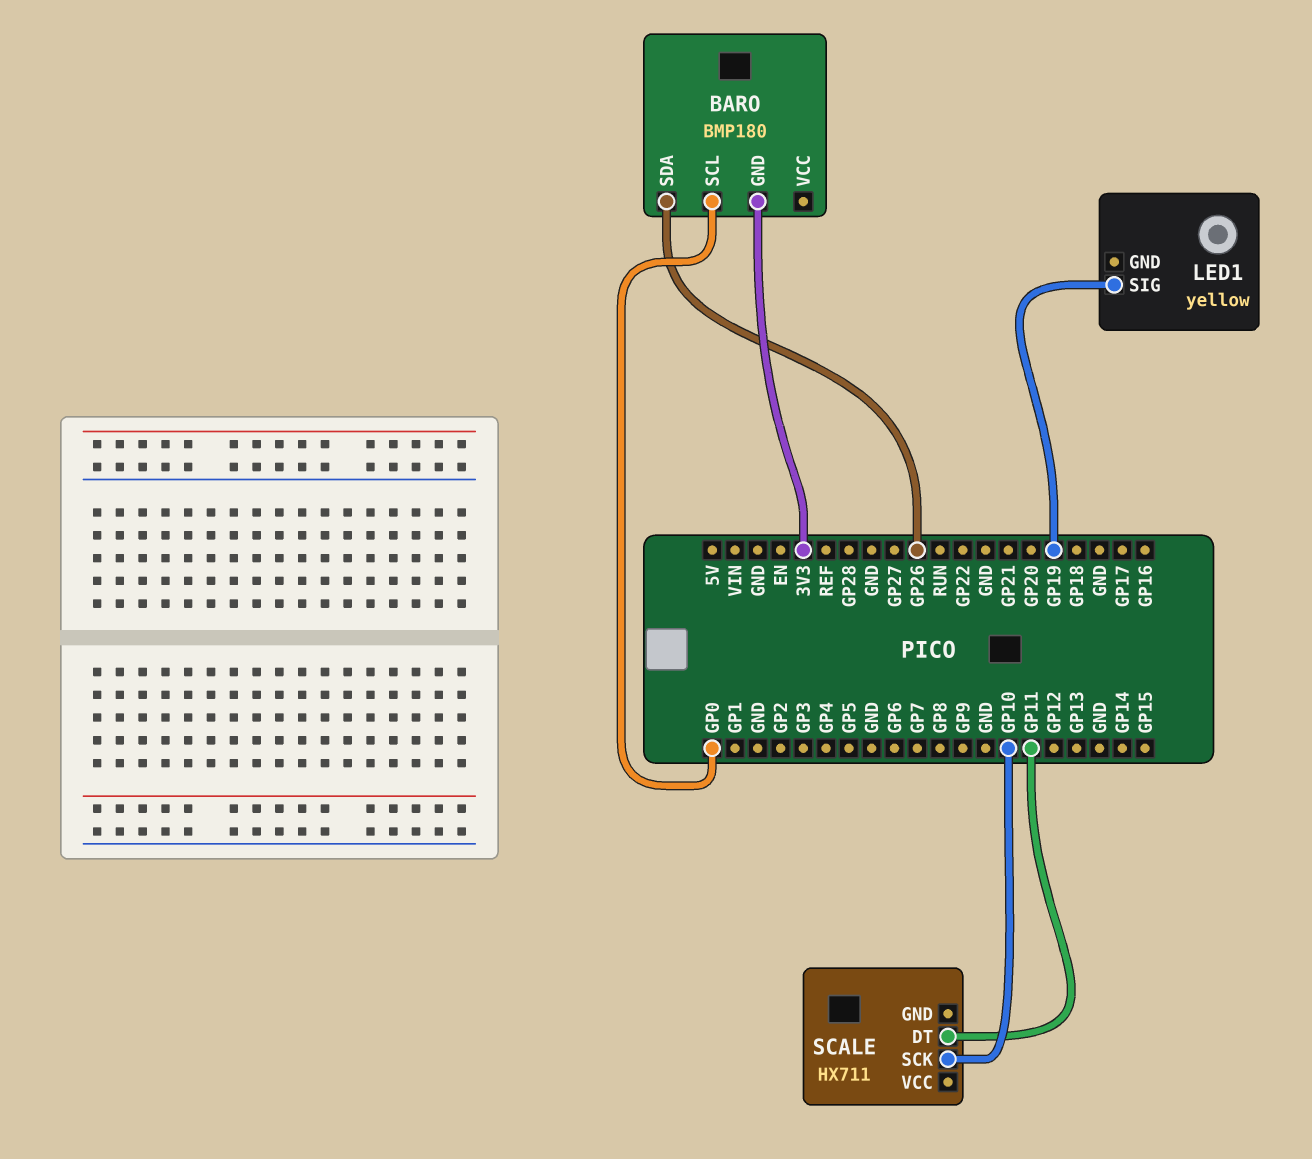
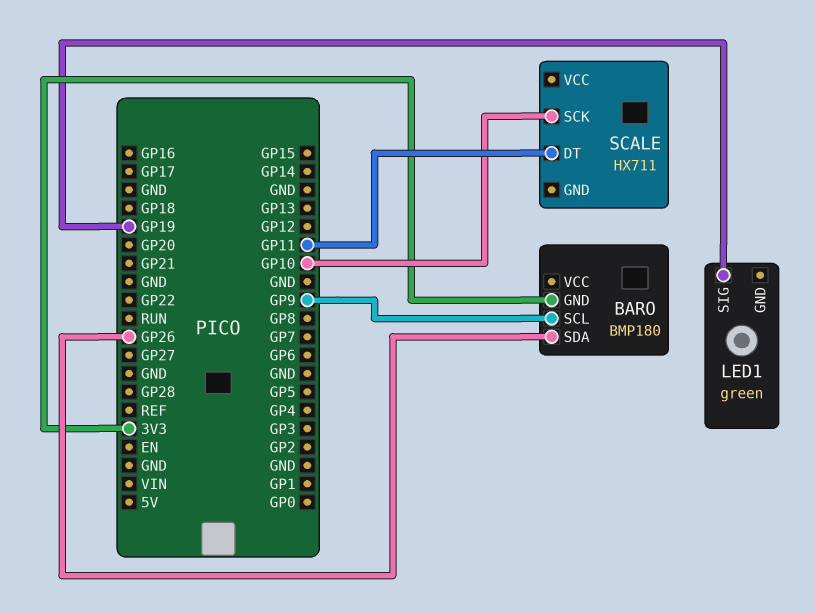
BARO pin SCL: GP0 -> GP9
LED1: yellow -> green

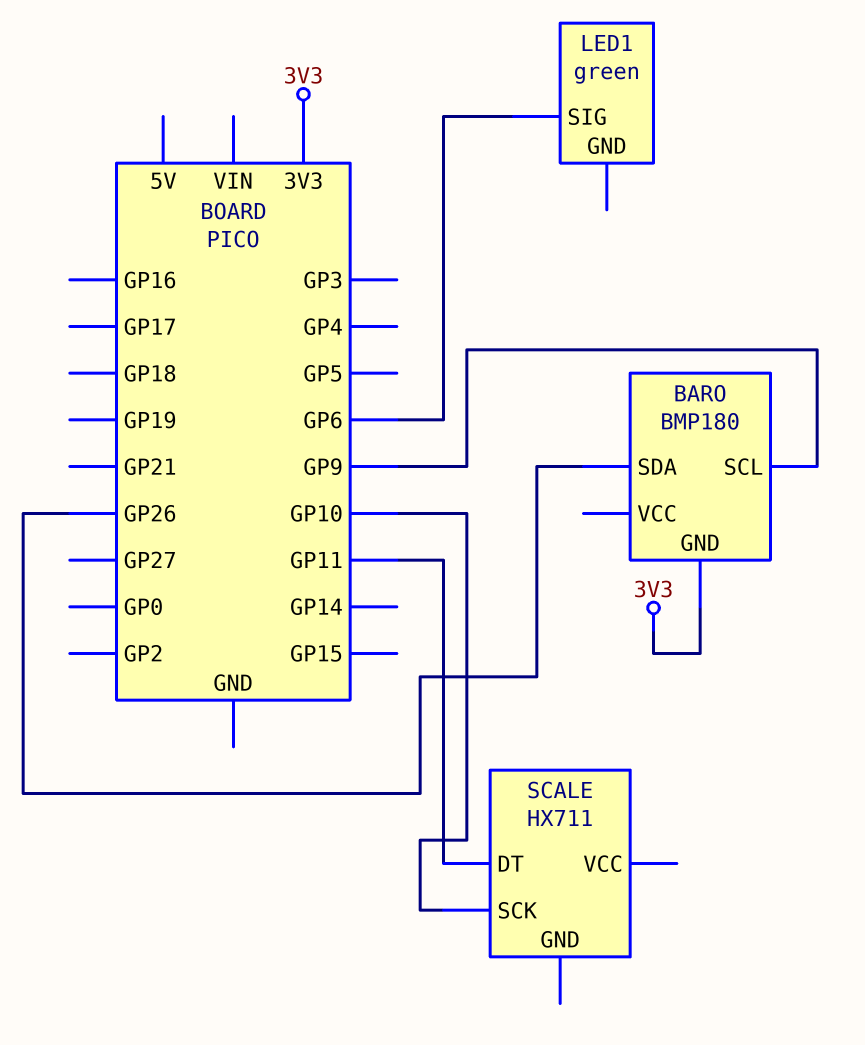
LED1 pin SIG: GP19 -> GP6

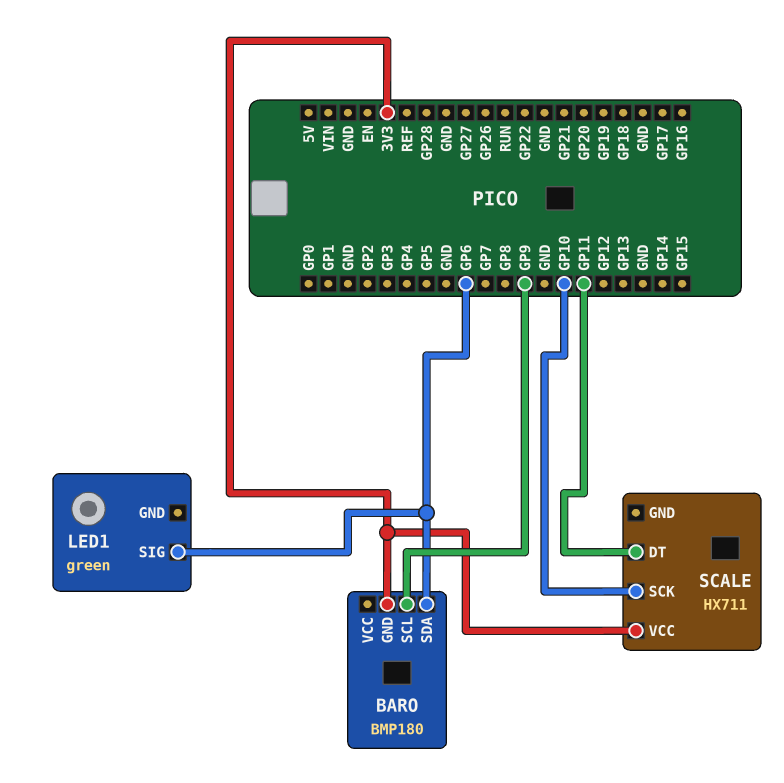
BARO pin SDA: GP26 -> GP6
SCALE pin VCC: none -> 3V3

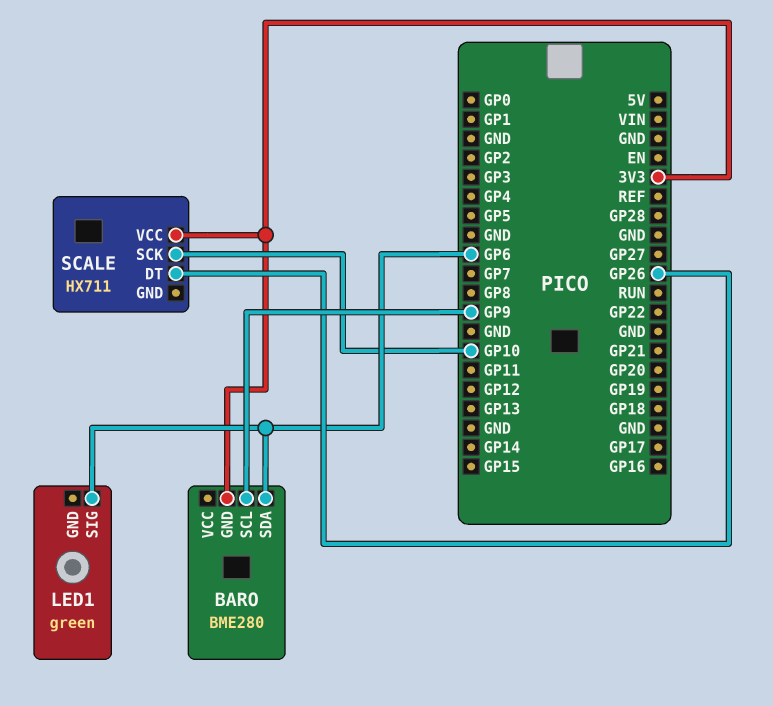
BARO: BMP180 -> BME280
SCALE pin DT: GP11 -> GP26

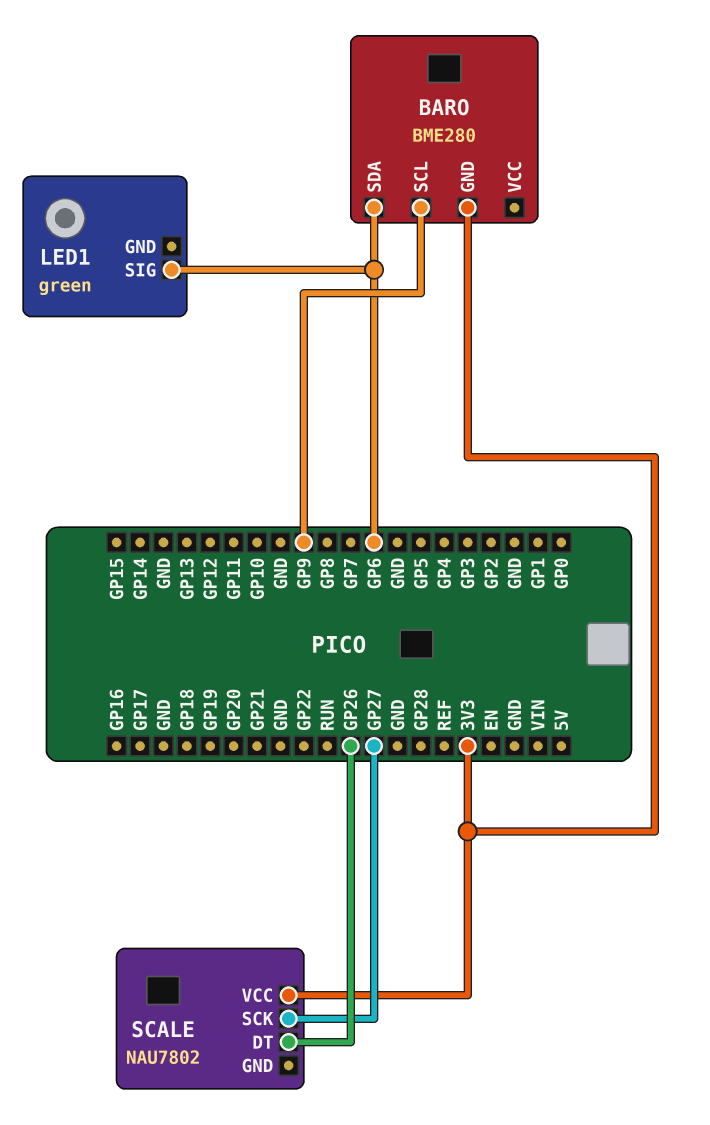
SCALE: HX711 -> NAU7802
SCALE pin SCK: GP10 -> GP27

